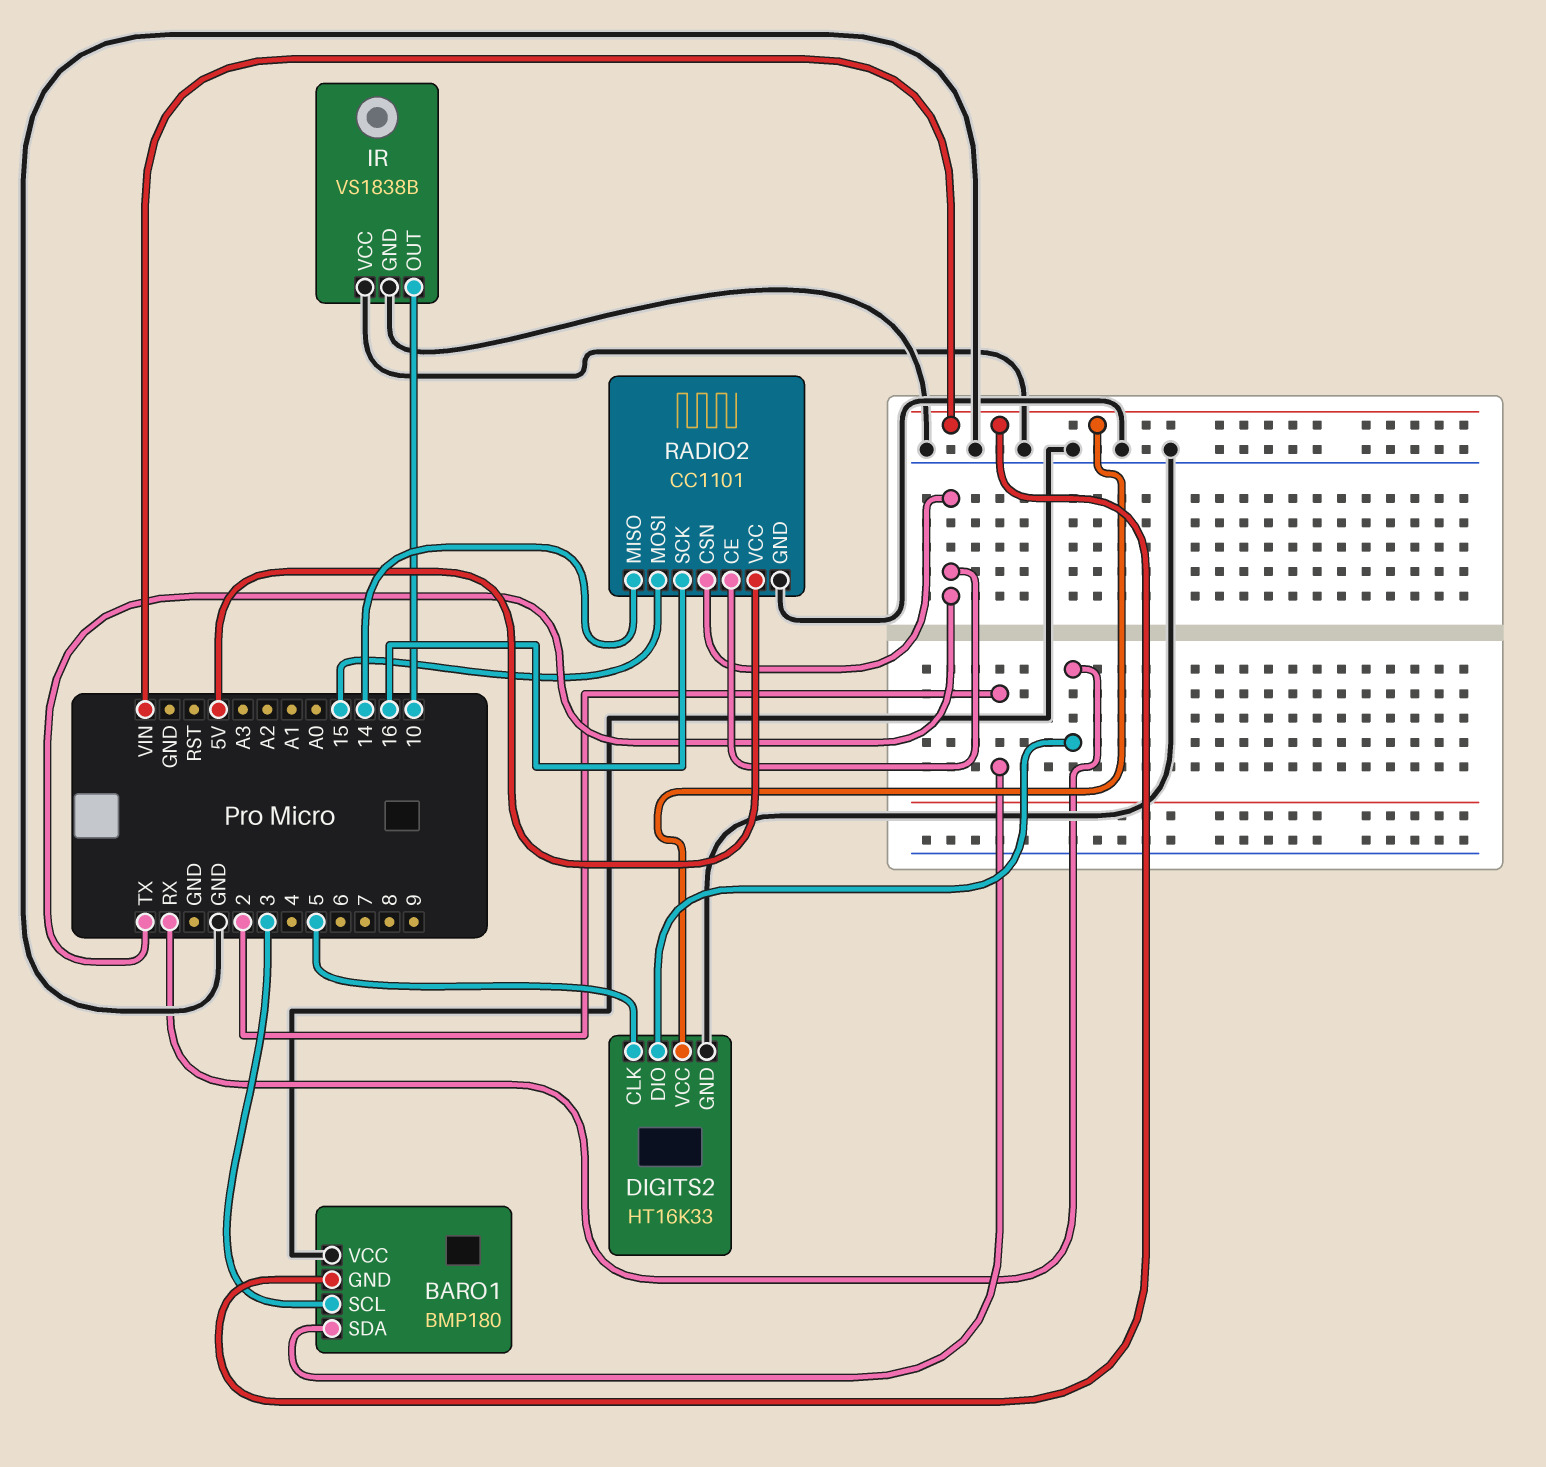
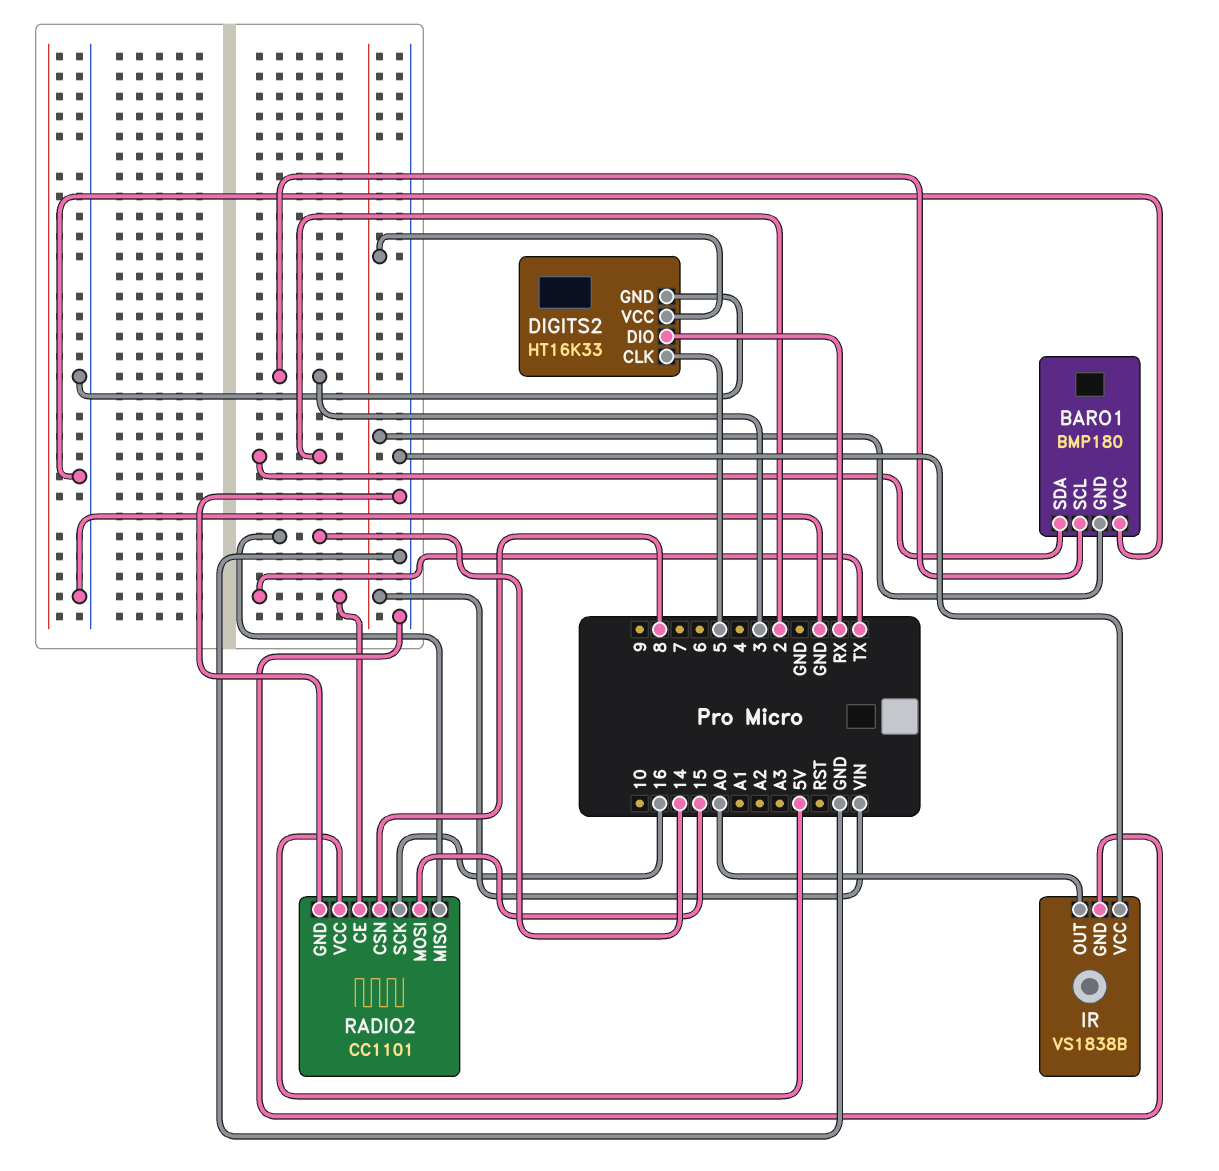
IR pin OUT: 10 -> A0
RADIO2 pin CSN: TX -> 8

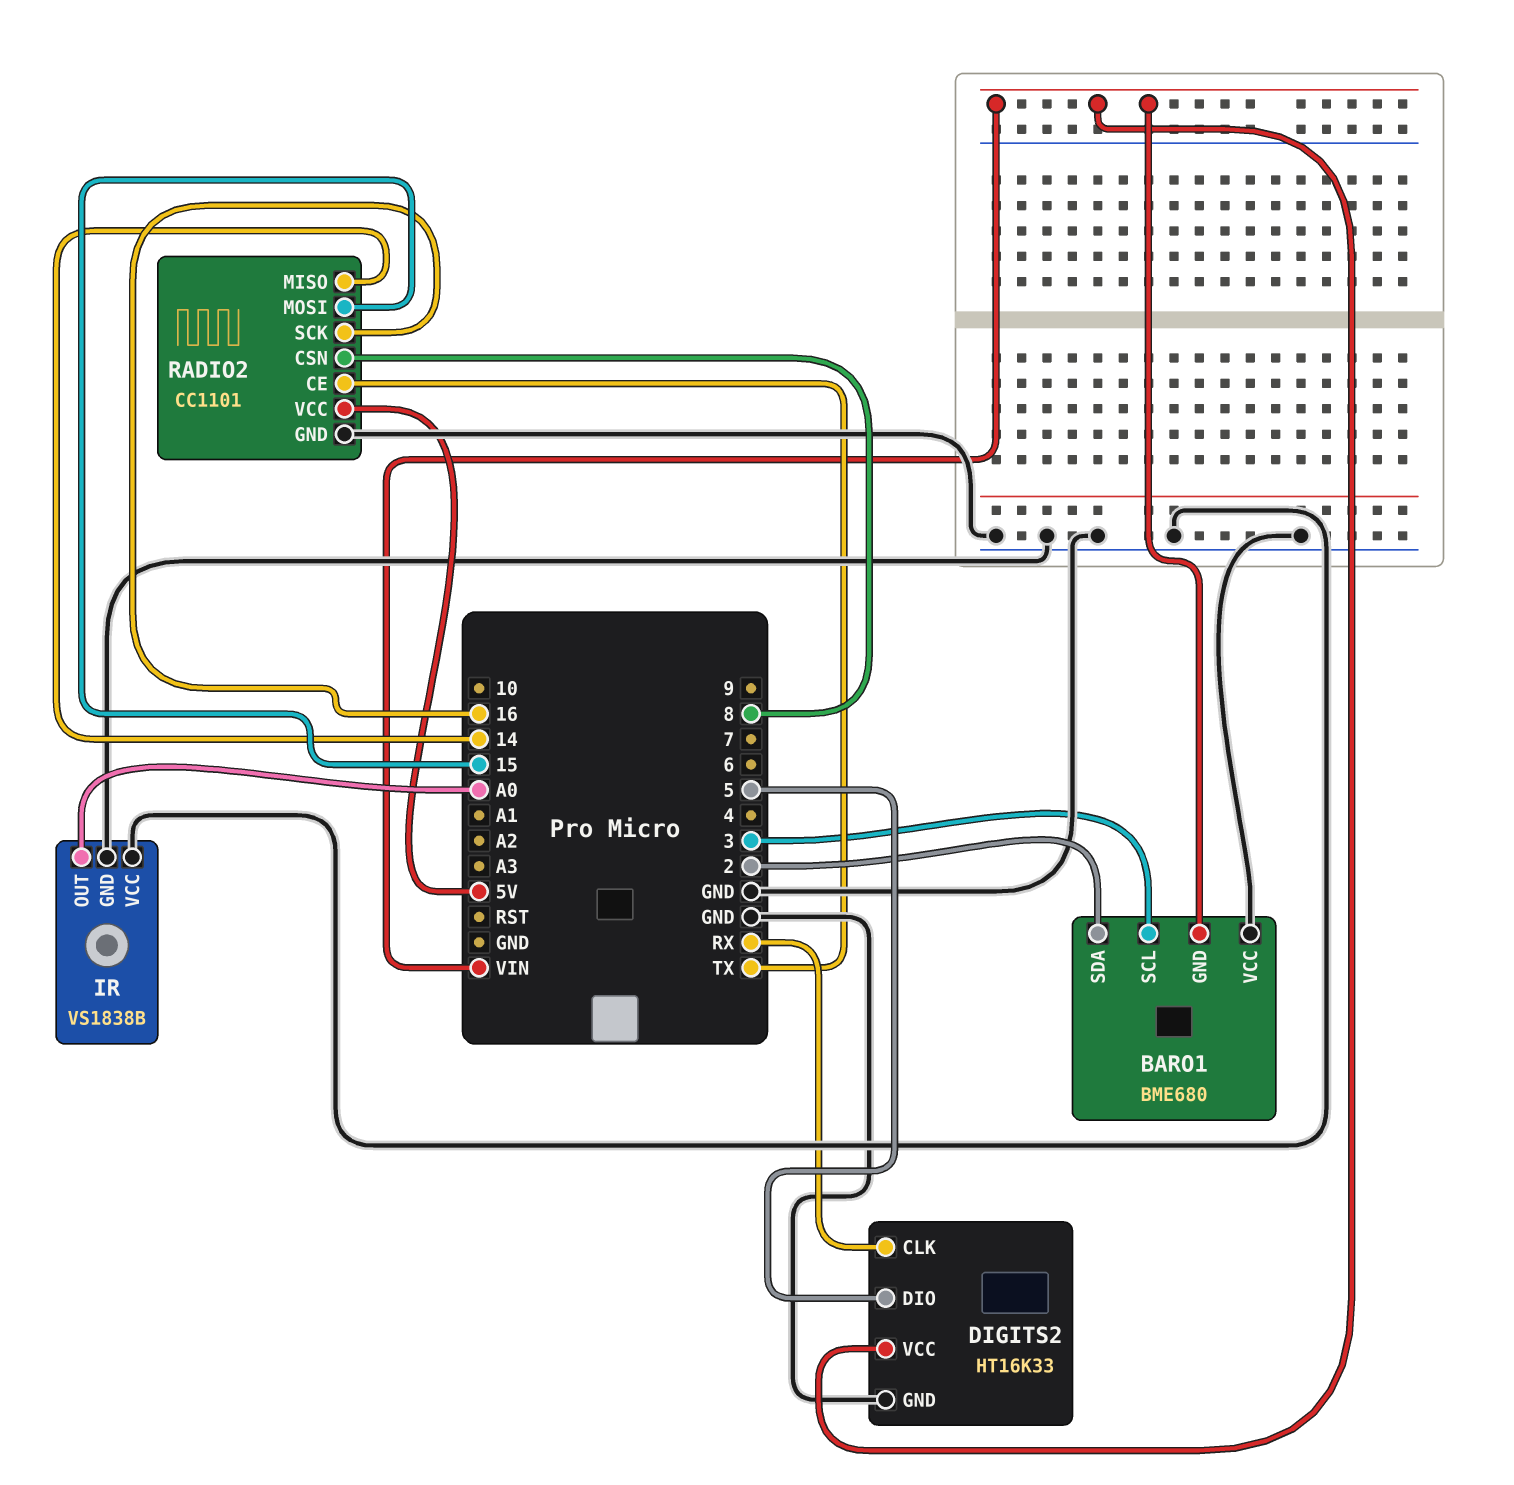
BARO1: BMP180 -> BME680
DIGITS2 pin CLK: 5 -> RX
DIGITS2 pin DIO: RX -> 5

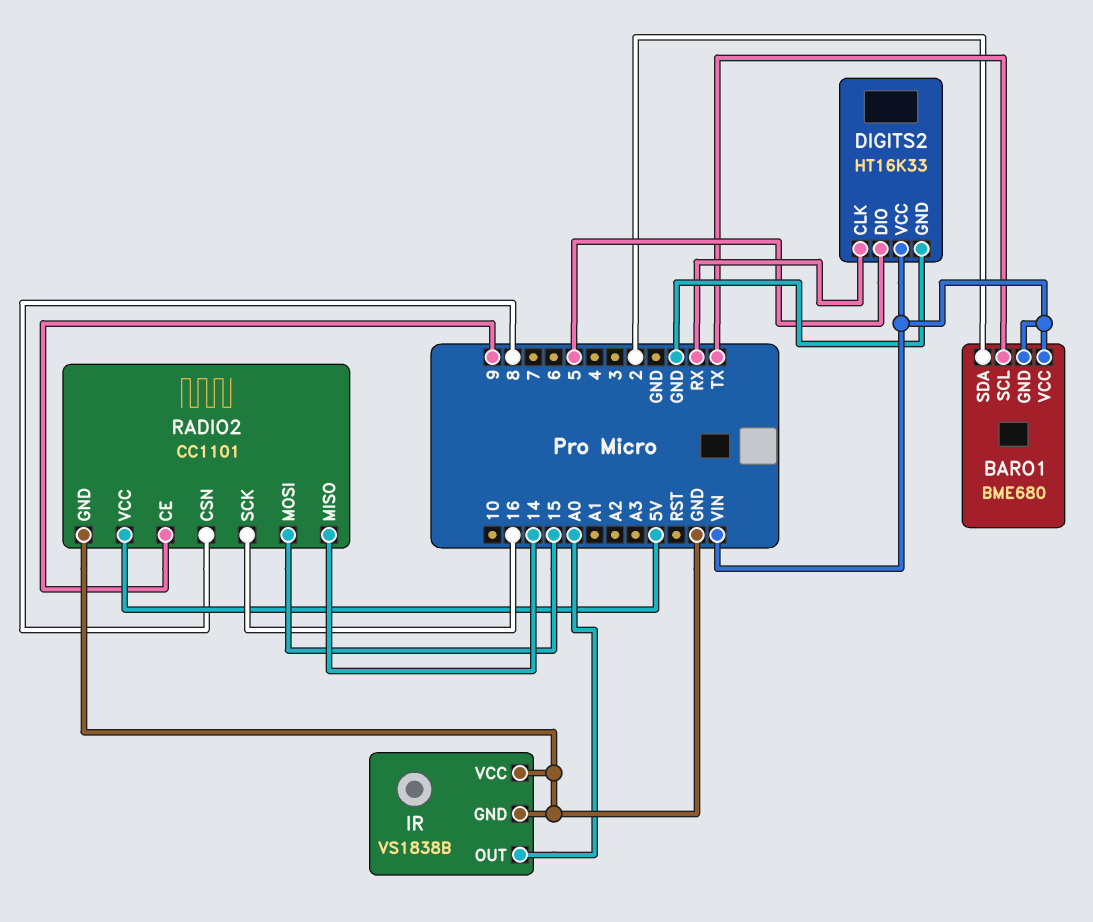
BARO1 pin SCL: 3 -> TX
BARO1 pin VCC: GND -> VIN
RADIO2 pin CE: TX -> 9

